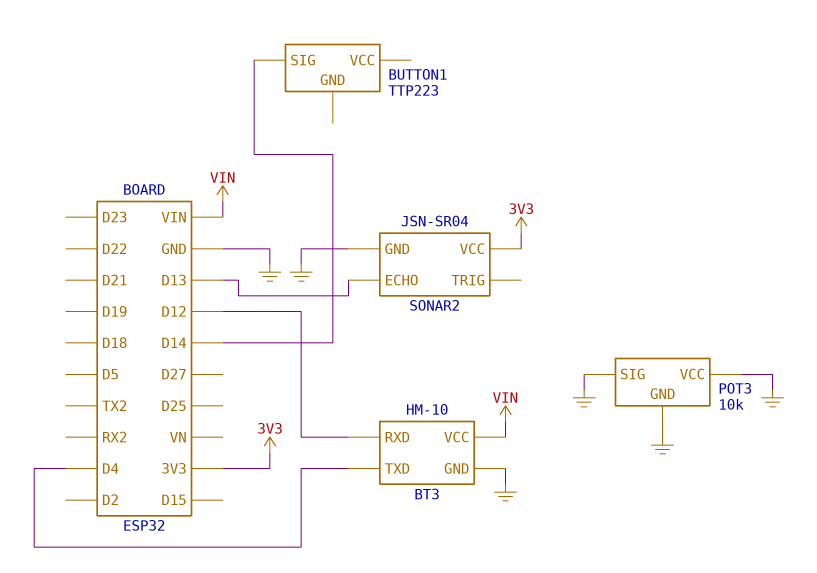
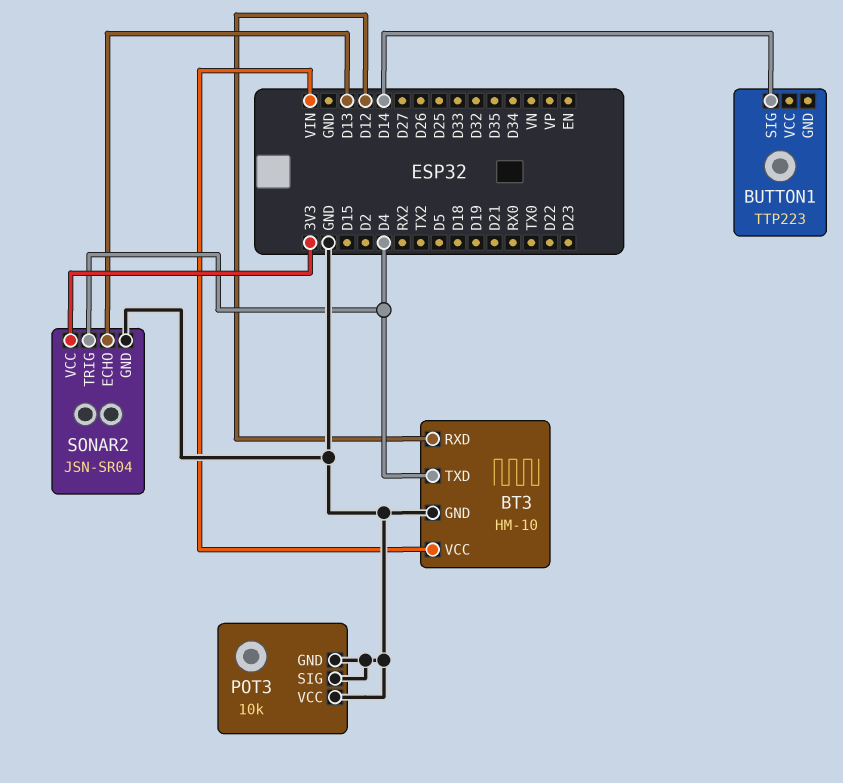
SONAR2 pin TRIG: none -> D4

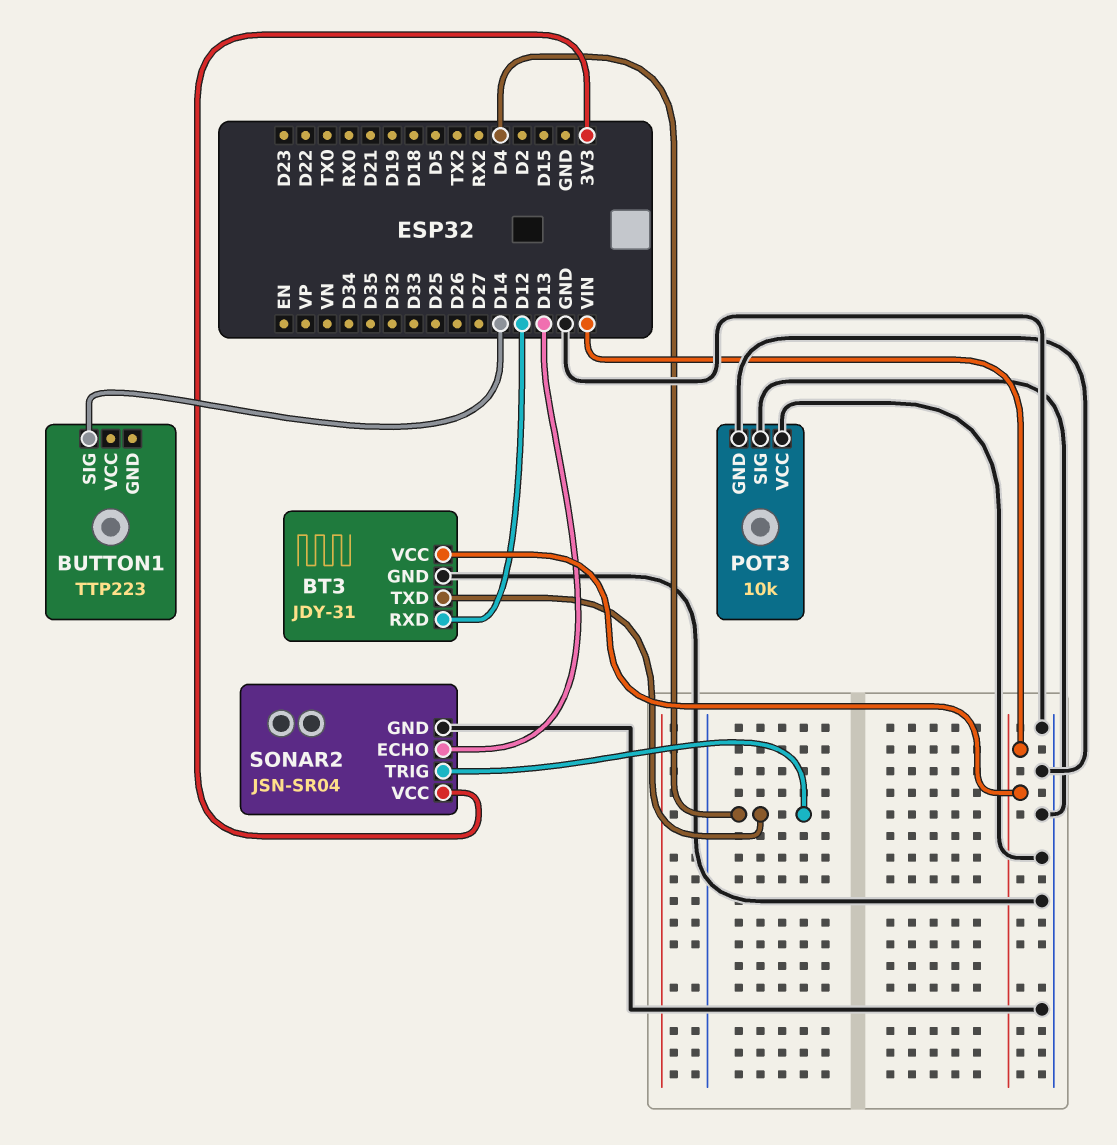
BT3: HM-10 -> JDY-31

